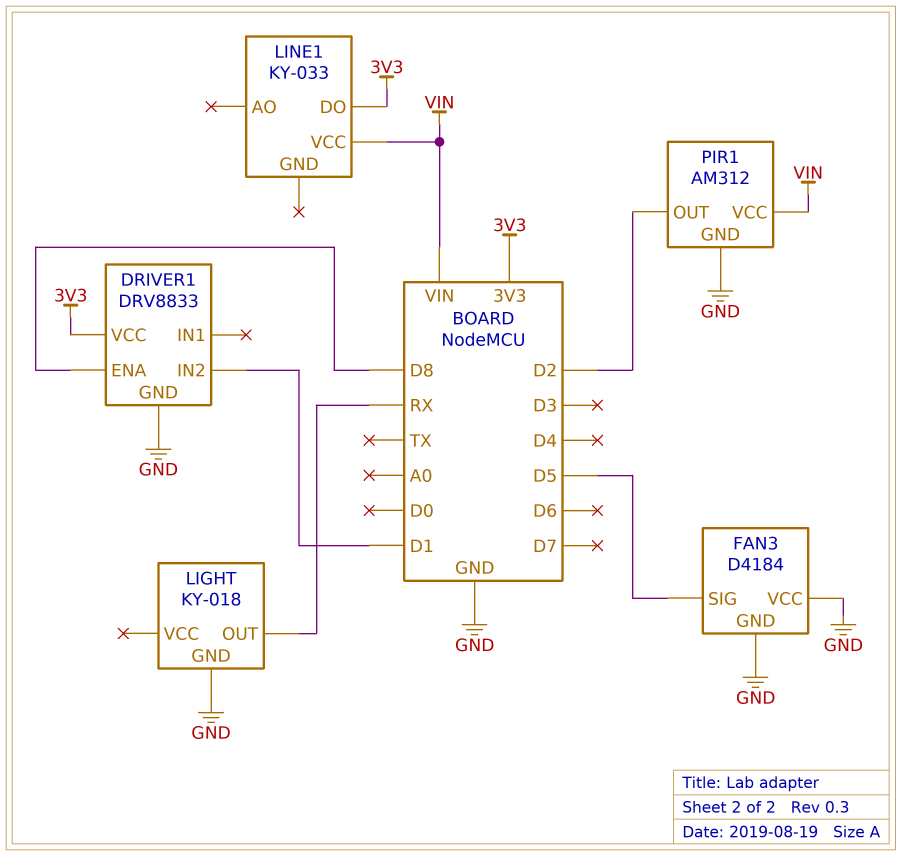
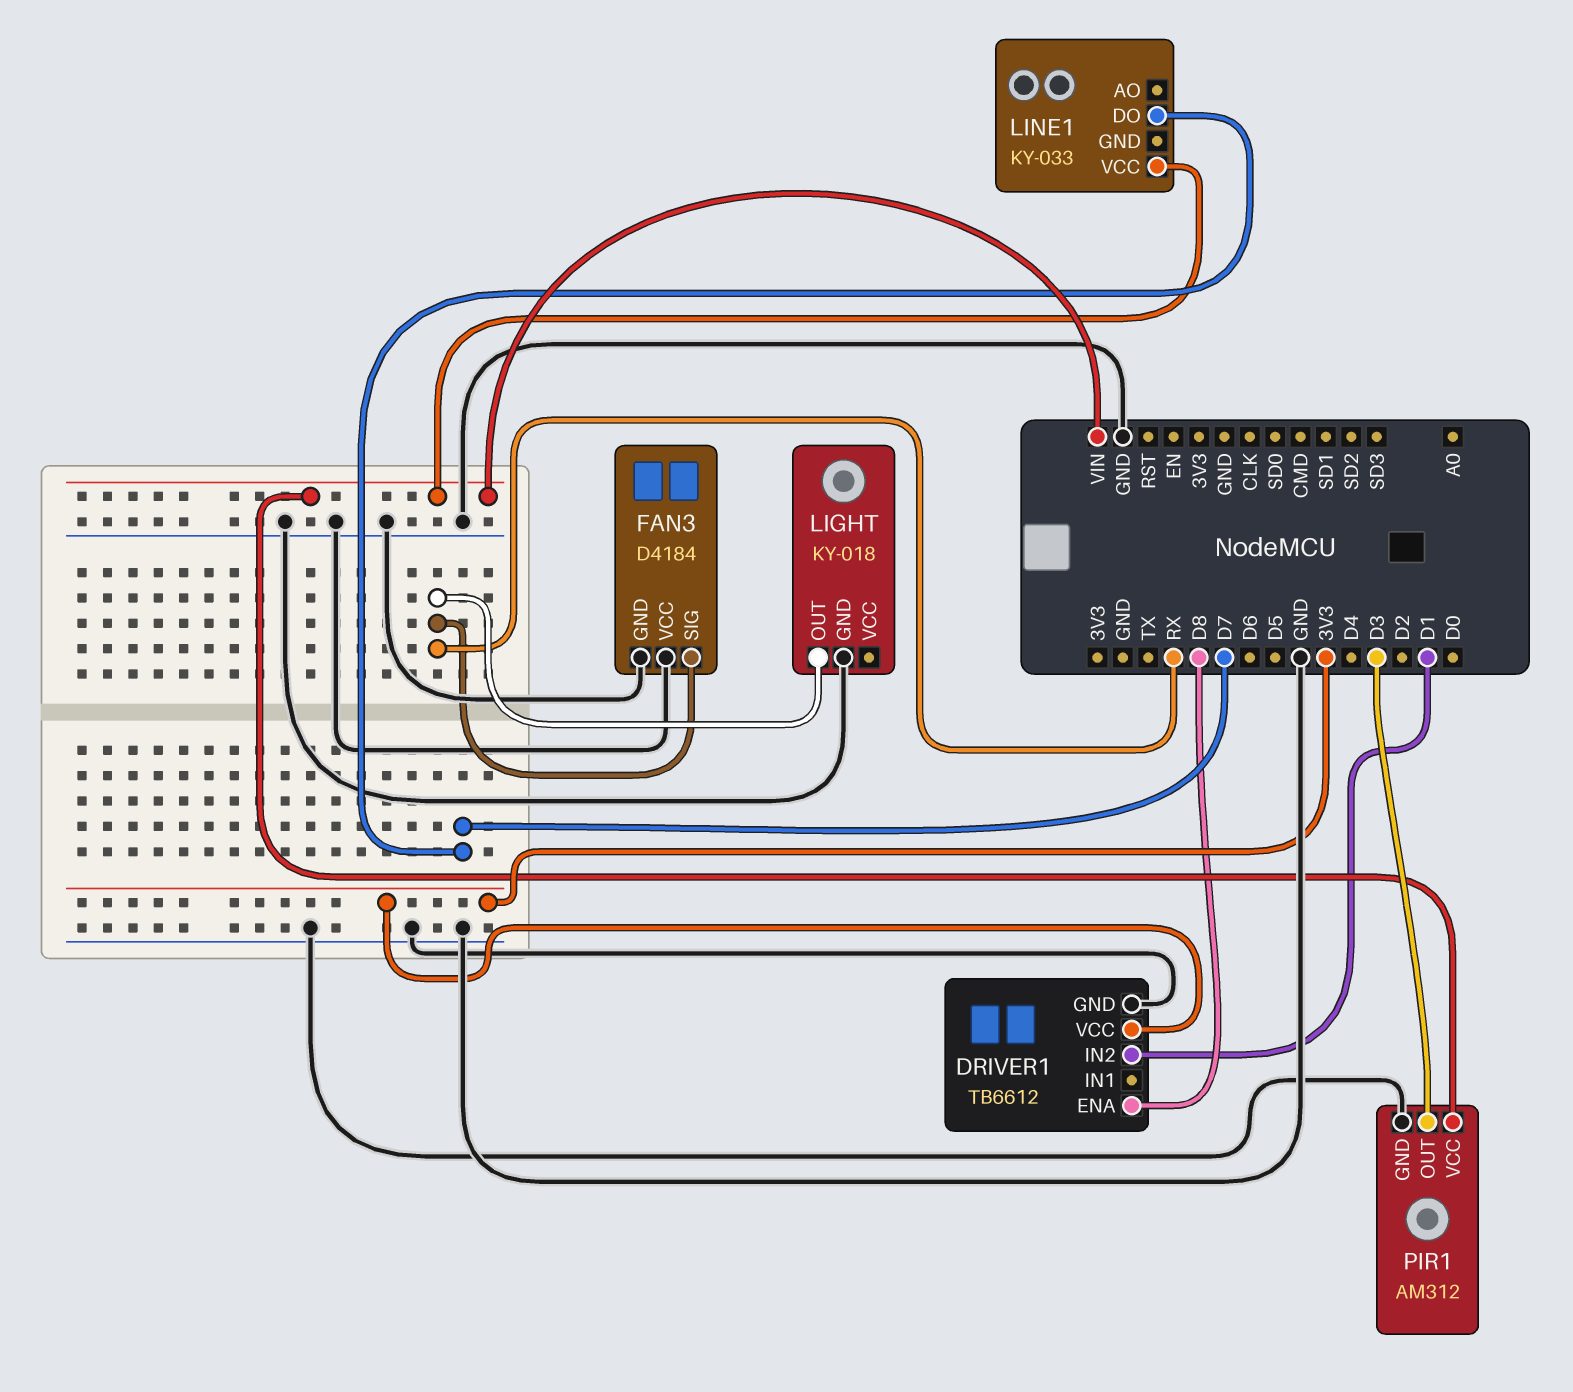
DRIVER1: DRV8833 -> TB6612
FAN3 pin SIG: D5 -> RX
LINE1 pin DO: 3V3 -> D7
PIR1 pin OUT: D2 -> D3

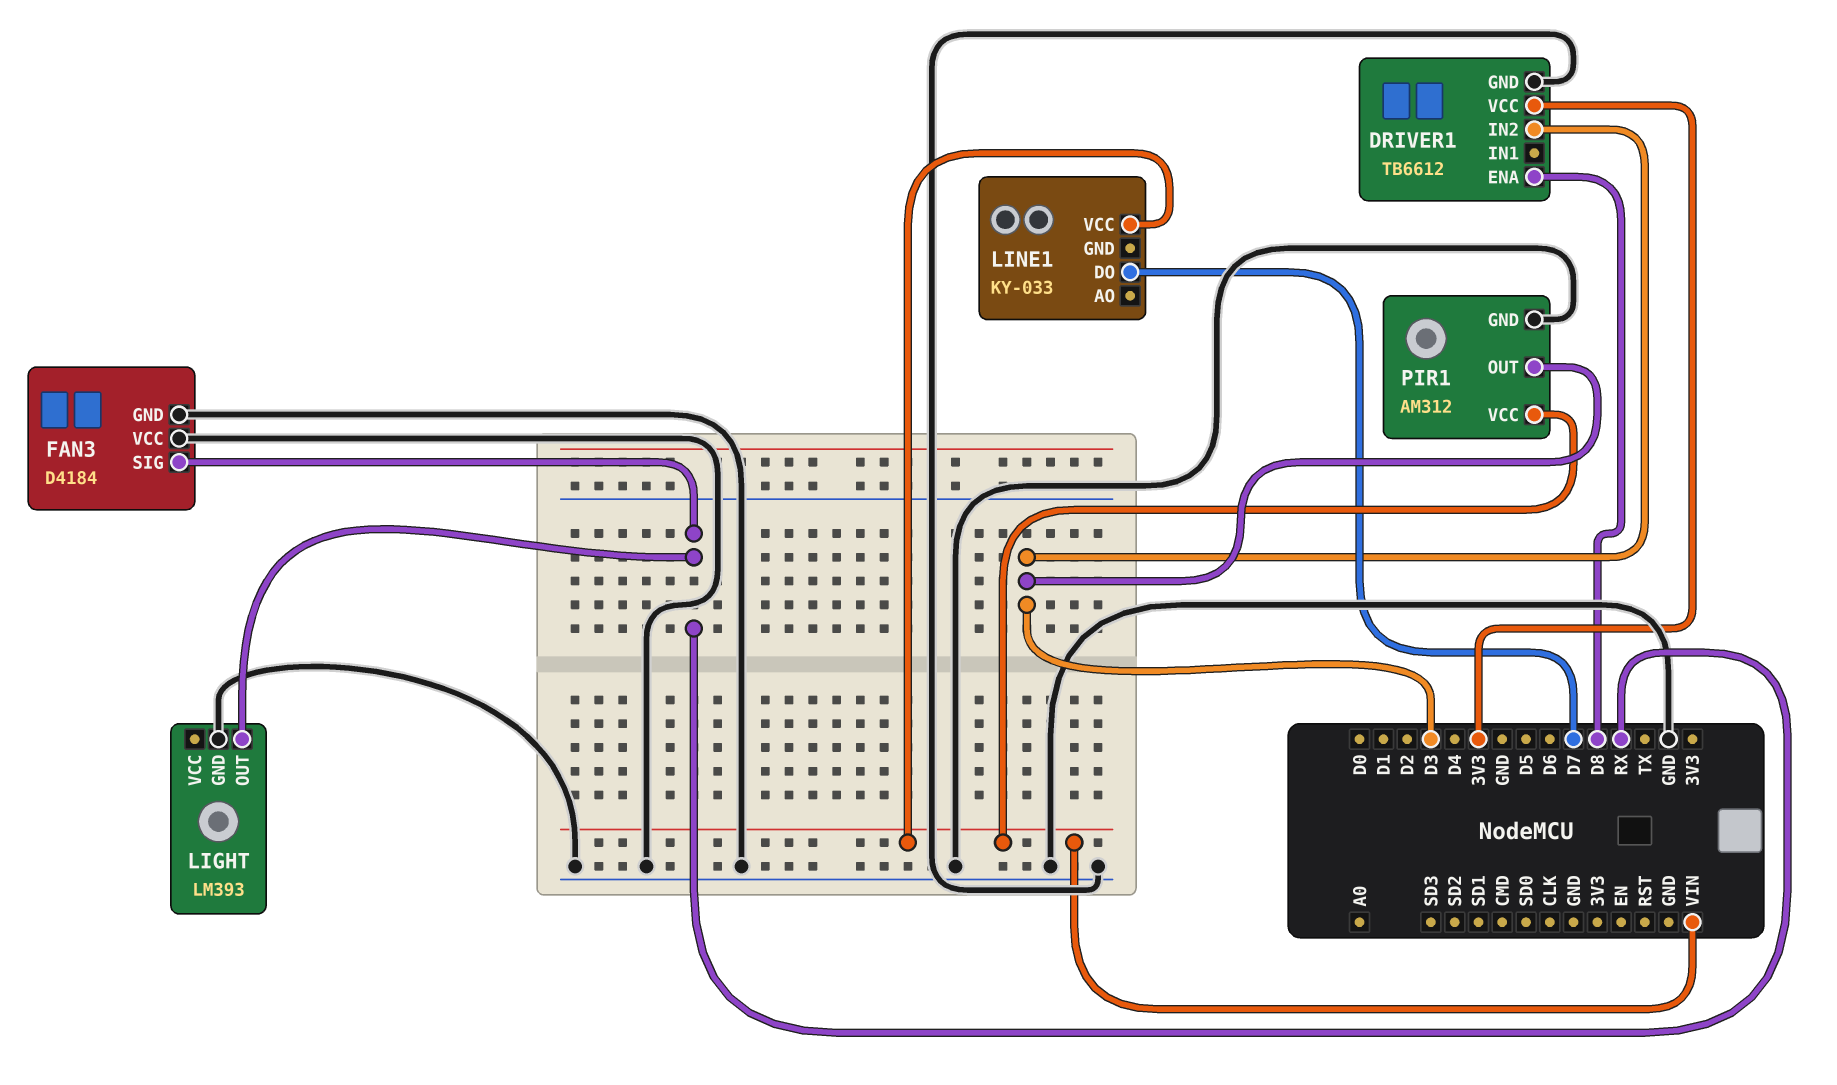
DRIVER1 pin IN2: D1 -> D3
LIGHT: KY-018 -> LM393

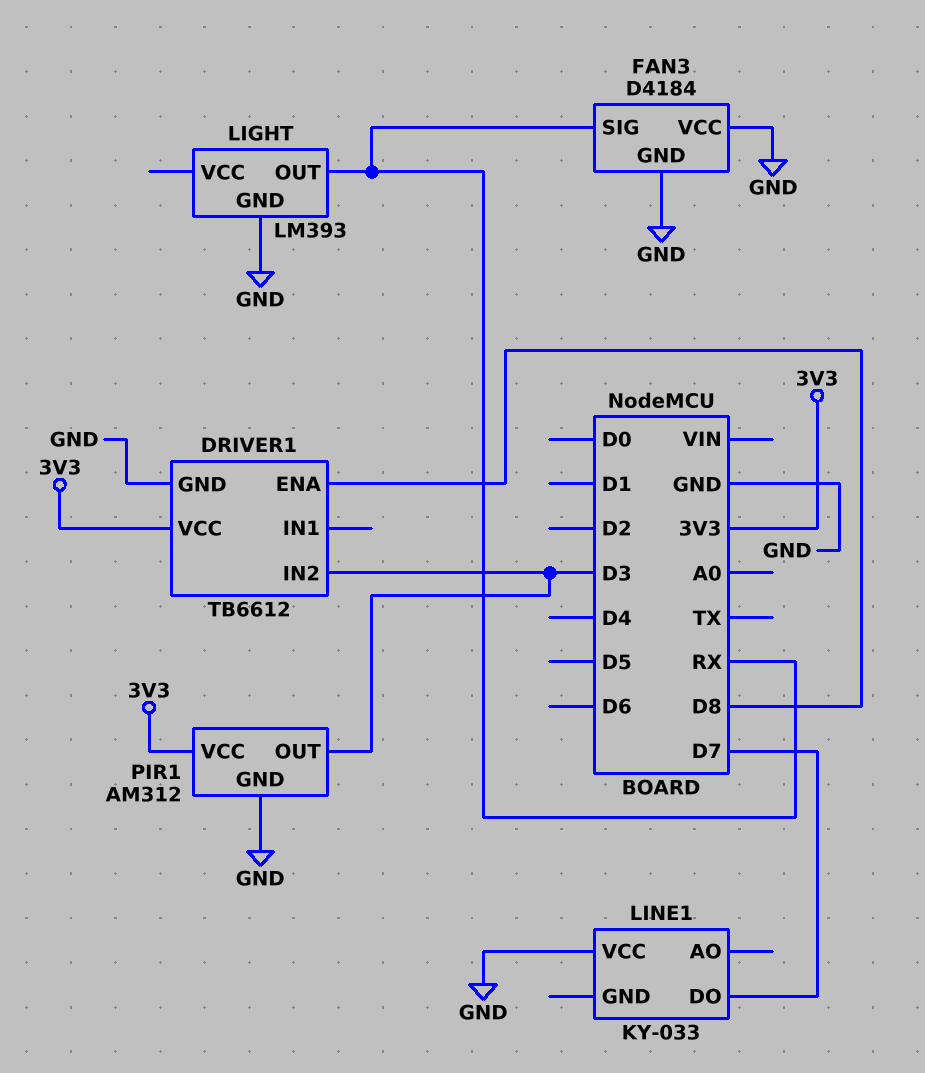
LINE1 pin VCC: VIN -> GND
PIR1 pin VCC: VIN -> 3V3

